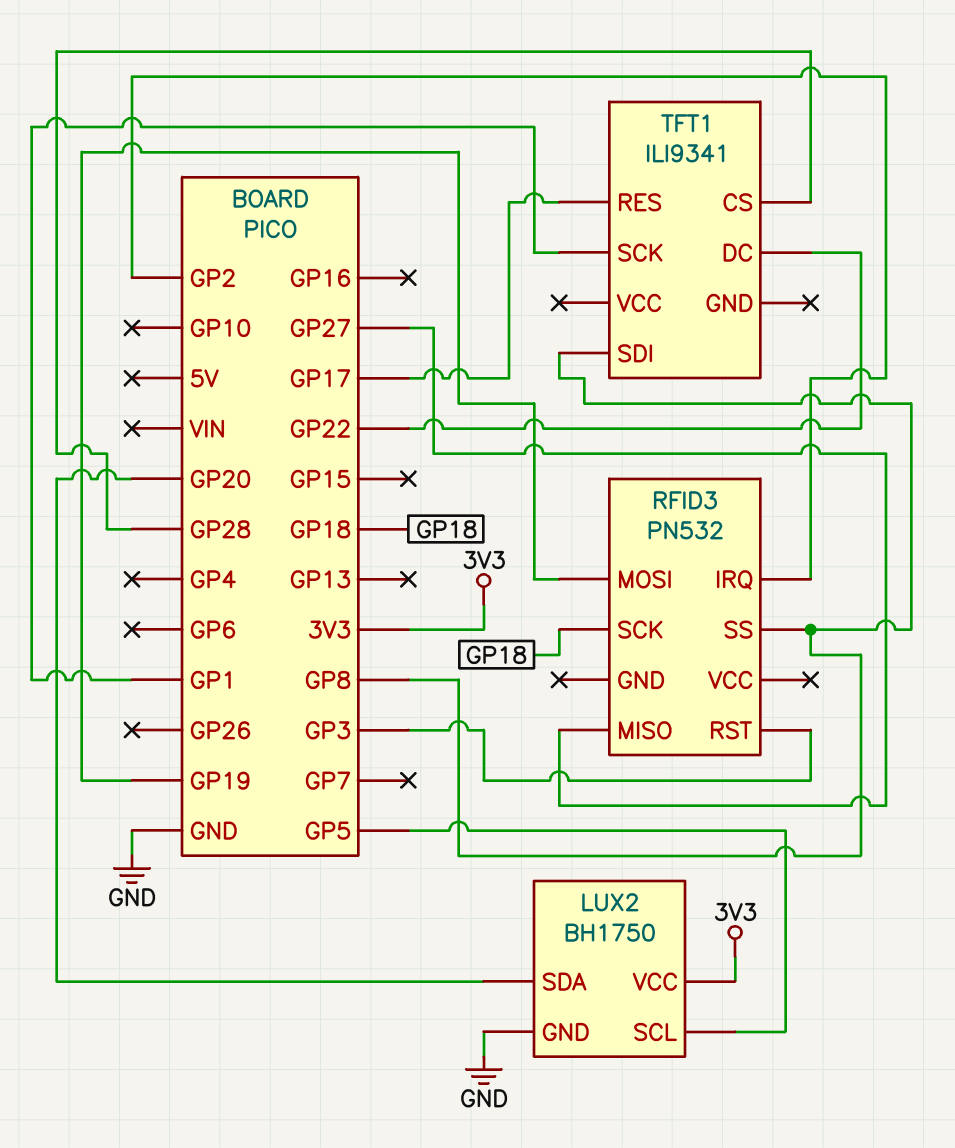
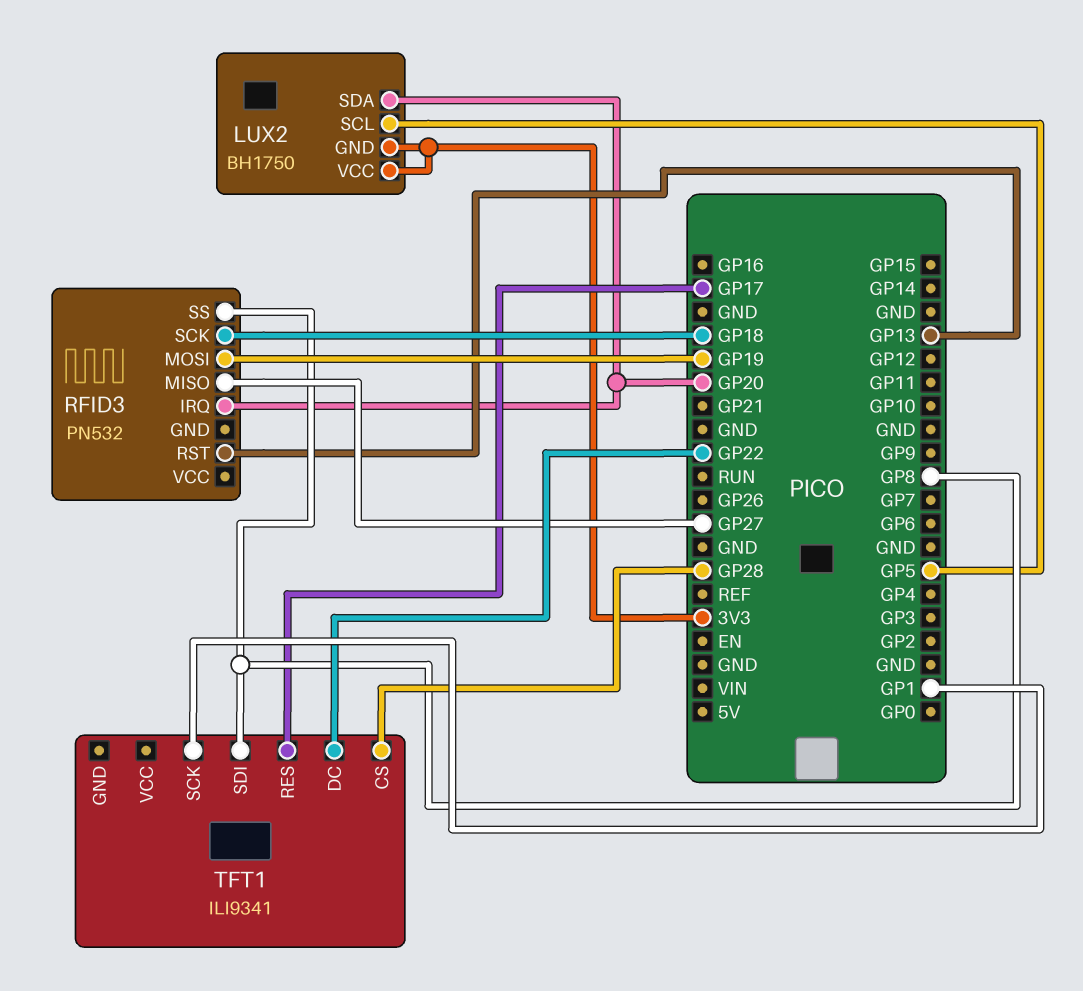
LUX2 pin GND: GND -> 3V3
RFID3 pin IRQ: GP2 -> GP20
RFID3 pin RST: GP3 -> GP13

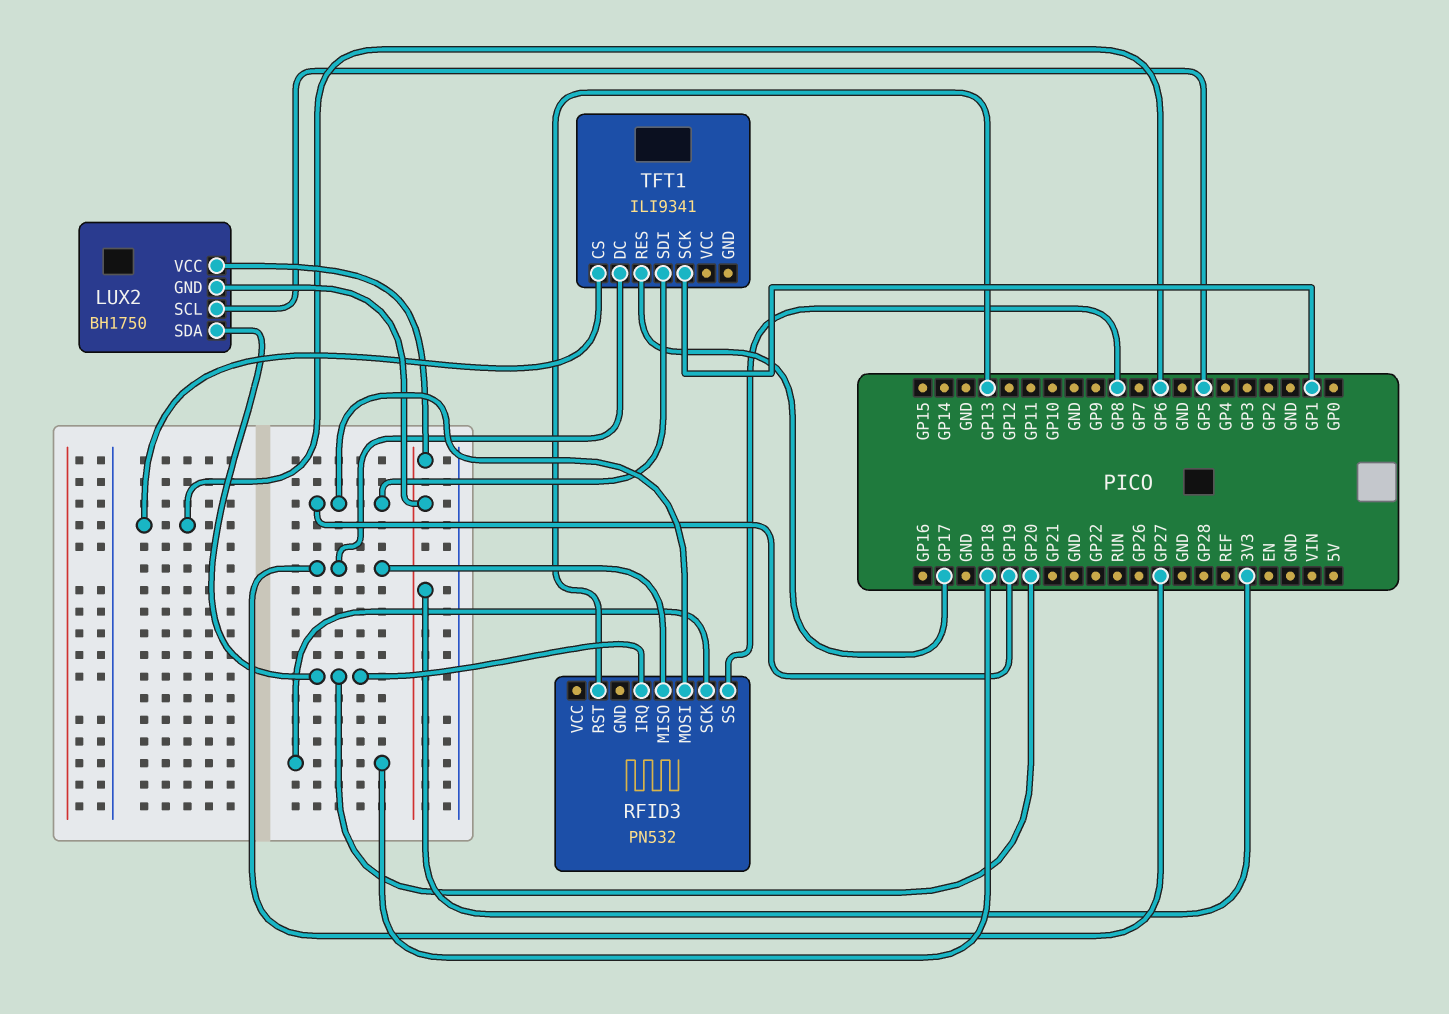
TFT1 pin CS: GP28 -> GP6
TFT1 pin DC: GP22 -> GP27
TFT1 pin SDI: GP8 -> GP19

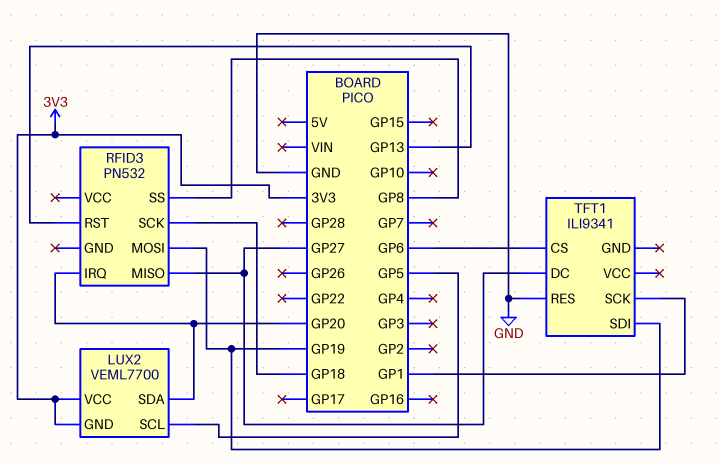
LUX2: BH1750 -> VEML7700
TFT1 pin RES: GP17 -> GND

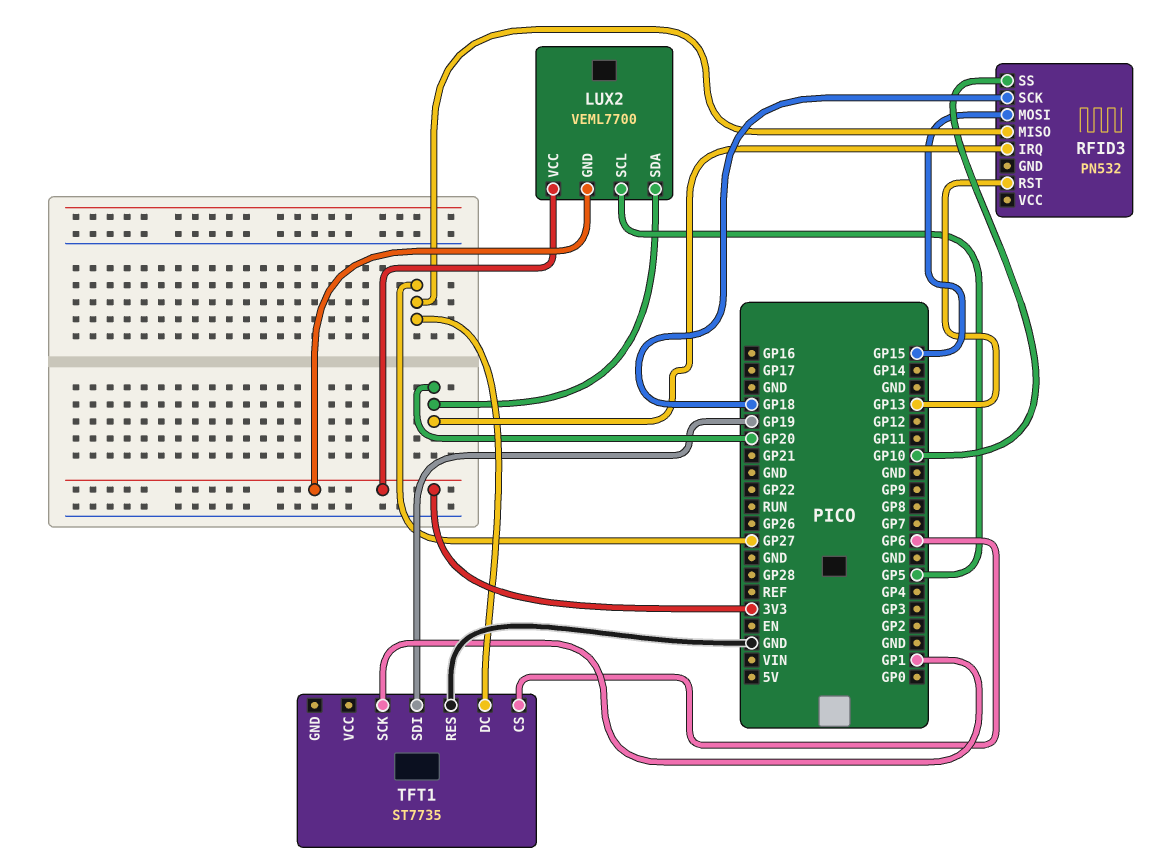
RFID3 pin MOSI: GP19 -> GP15
RFID3 pin SS: GP8 -> GP10
TFT1: ILI9341 -> ST7735

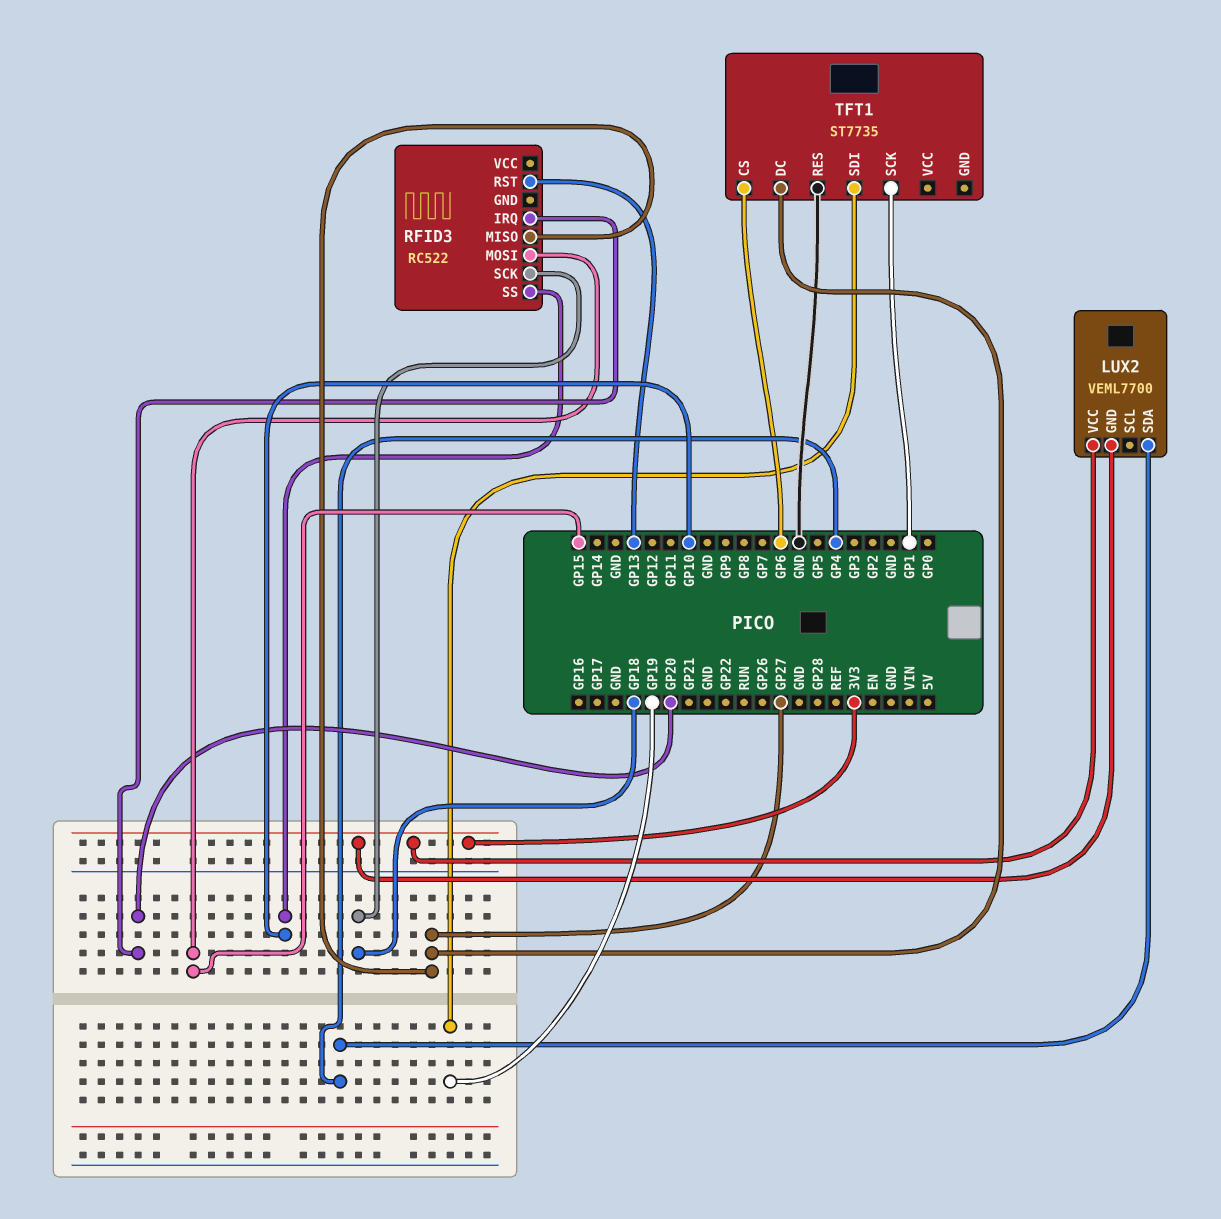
LUX2 pin SCL: GP5 -> none
LUX2 pin SDA: GP20 -> GP4
RFID3: PN532 -> RC522

